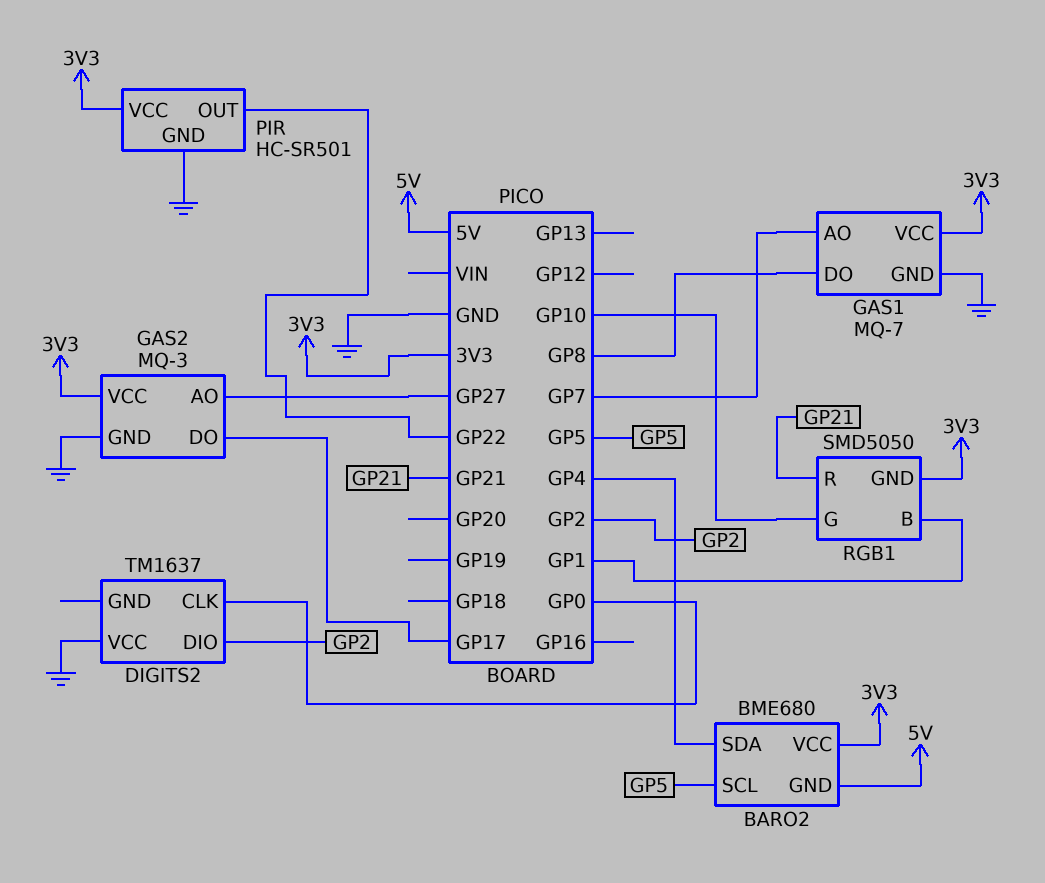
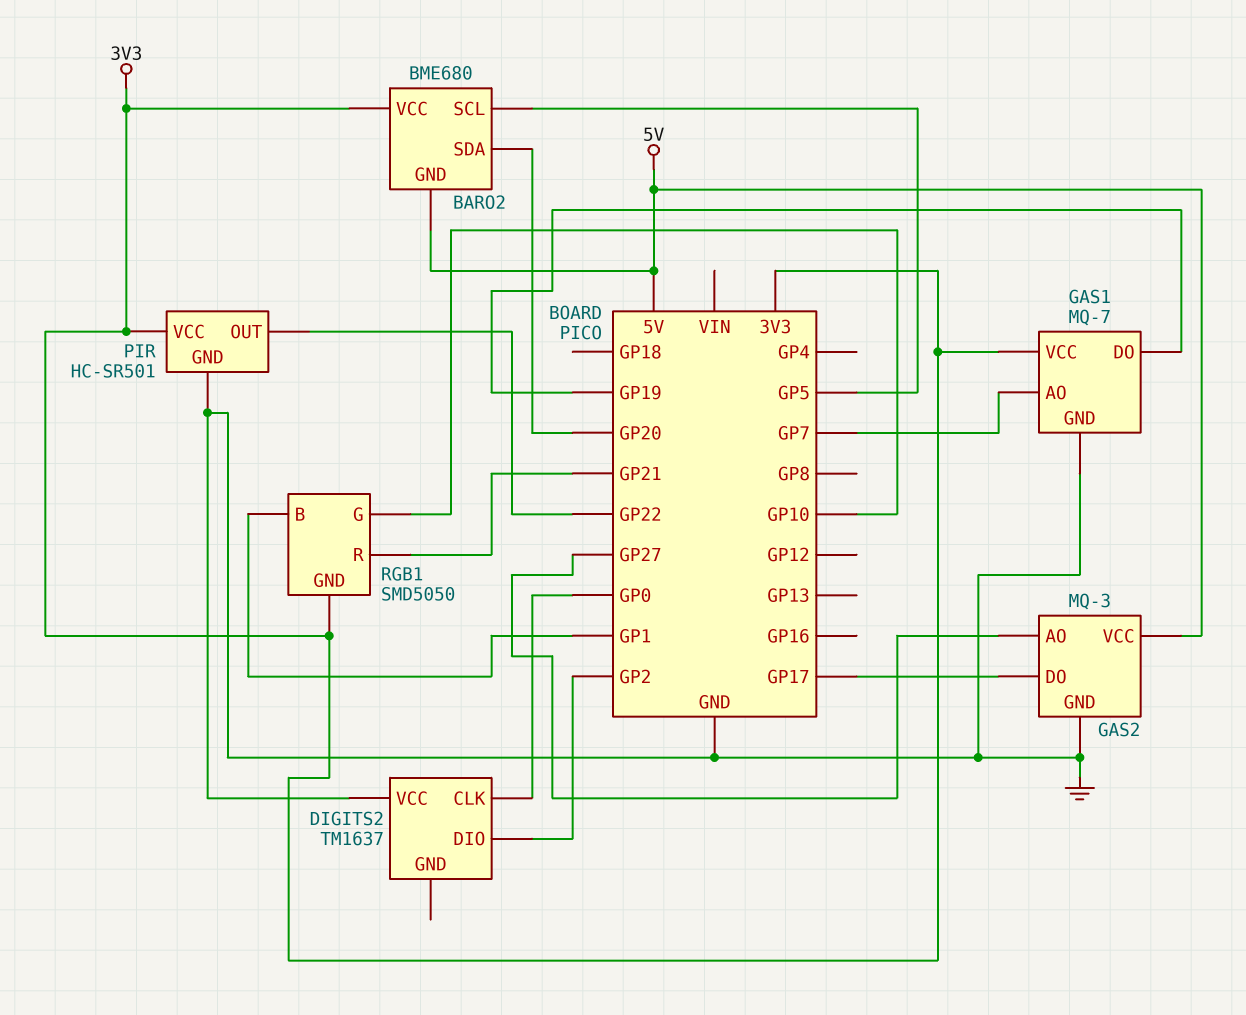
BARO2 pin SDA: GP4 -> GP20
GAS1 pin DO: GP8 -> GP19
GAS2 pin VCC: 3V3 -> 5V

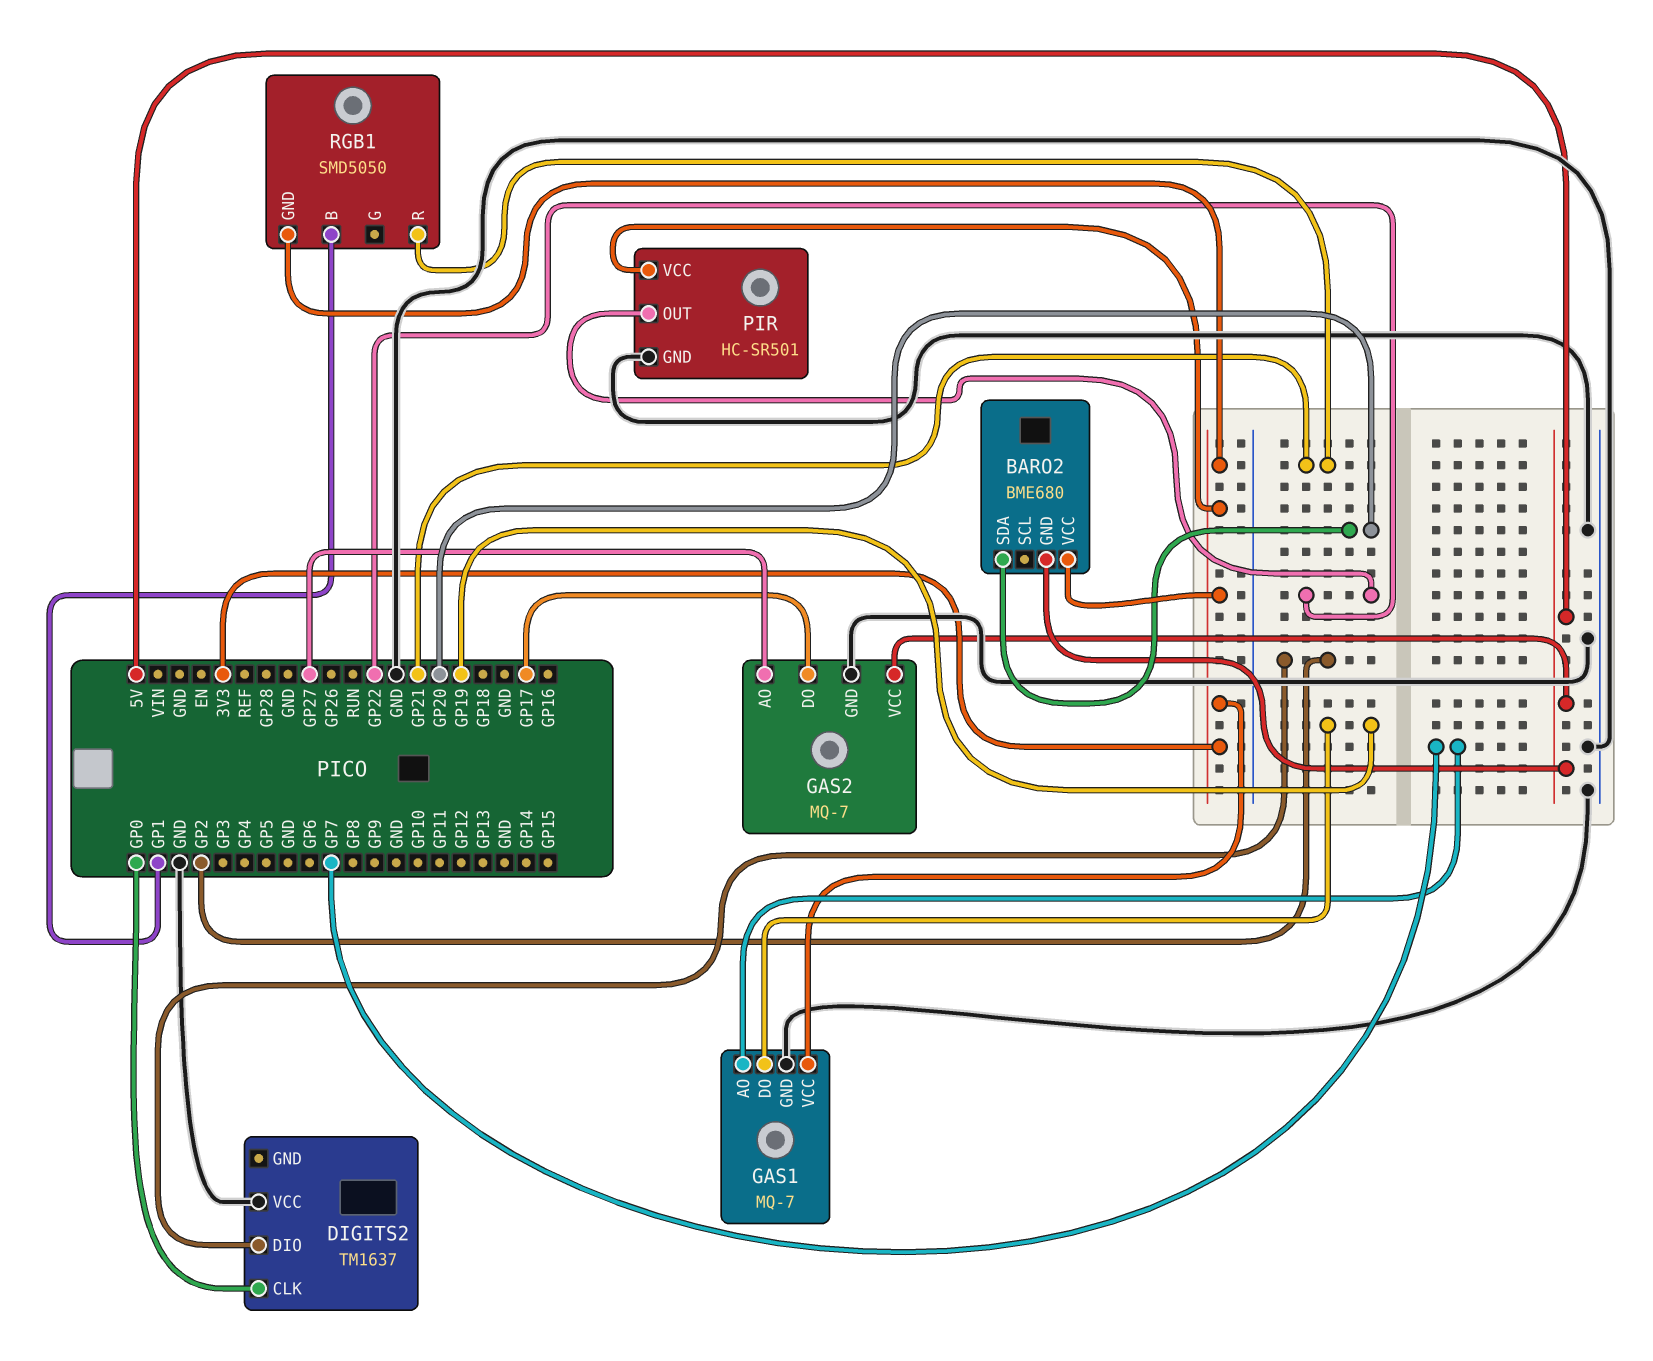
BARO2 pin SCL: GP5 -> none
GAS2: MQ-3 -> MQ-7
RGB1 pin G: GP10 -> none

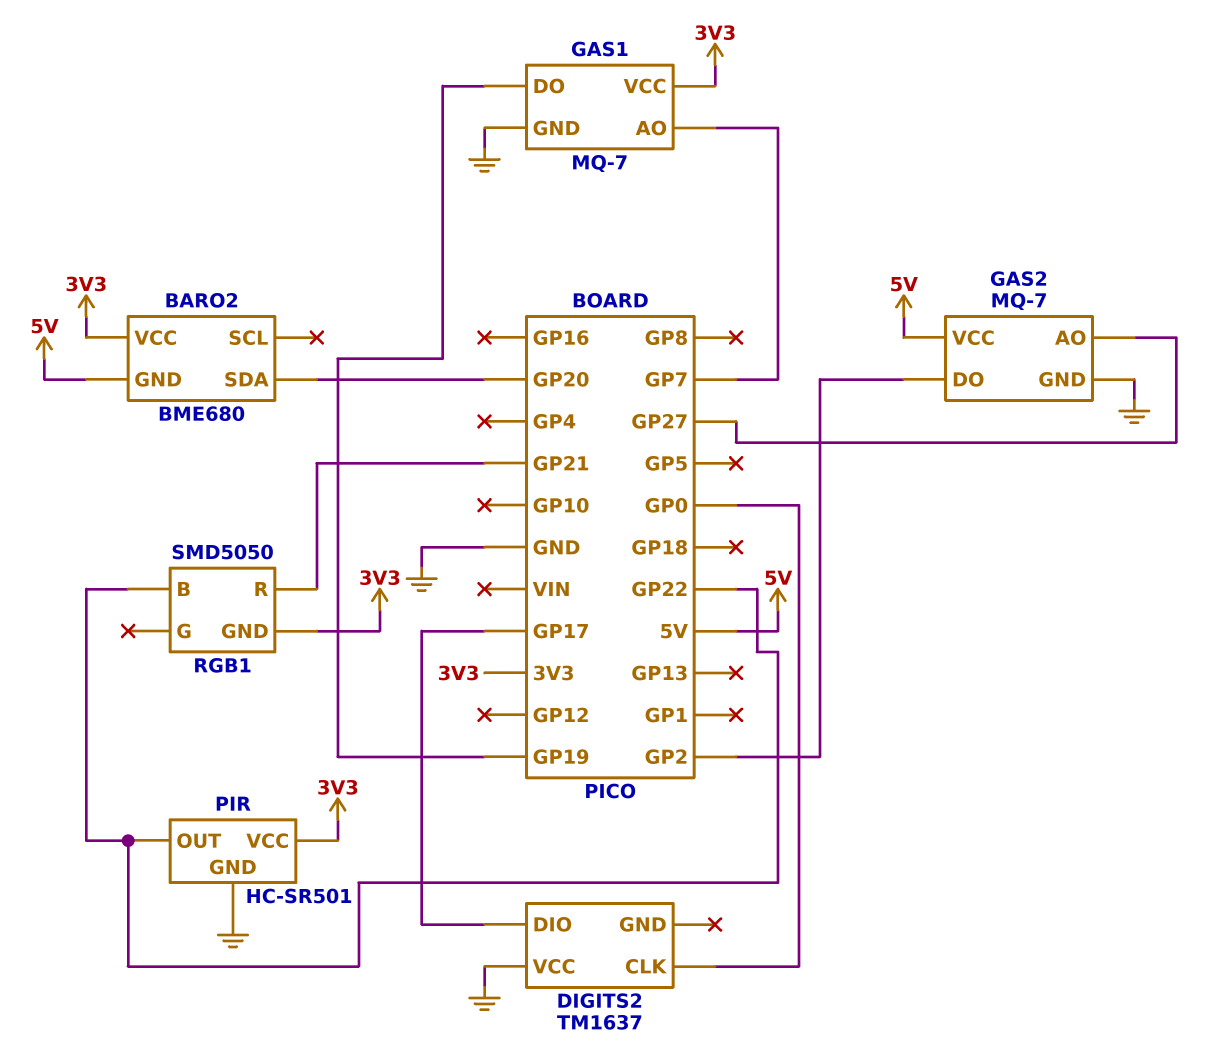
DIGITS2 pin DIO: GP2 -> GP17
GAS2 pin DO: GP17 -> GP2
RGB1 pin B: GP1 -> GP22

